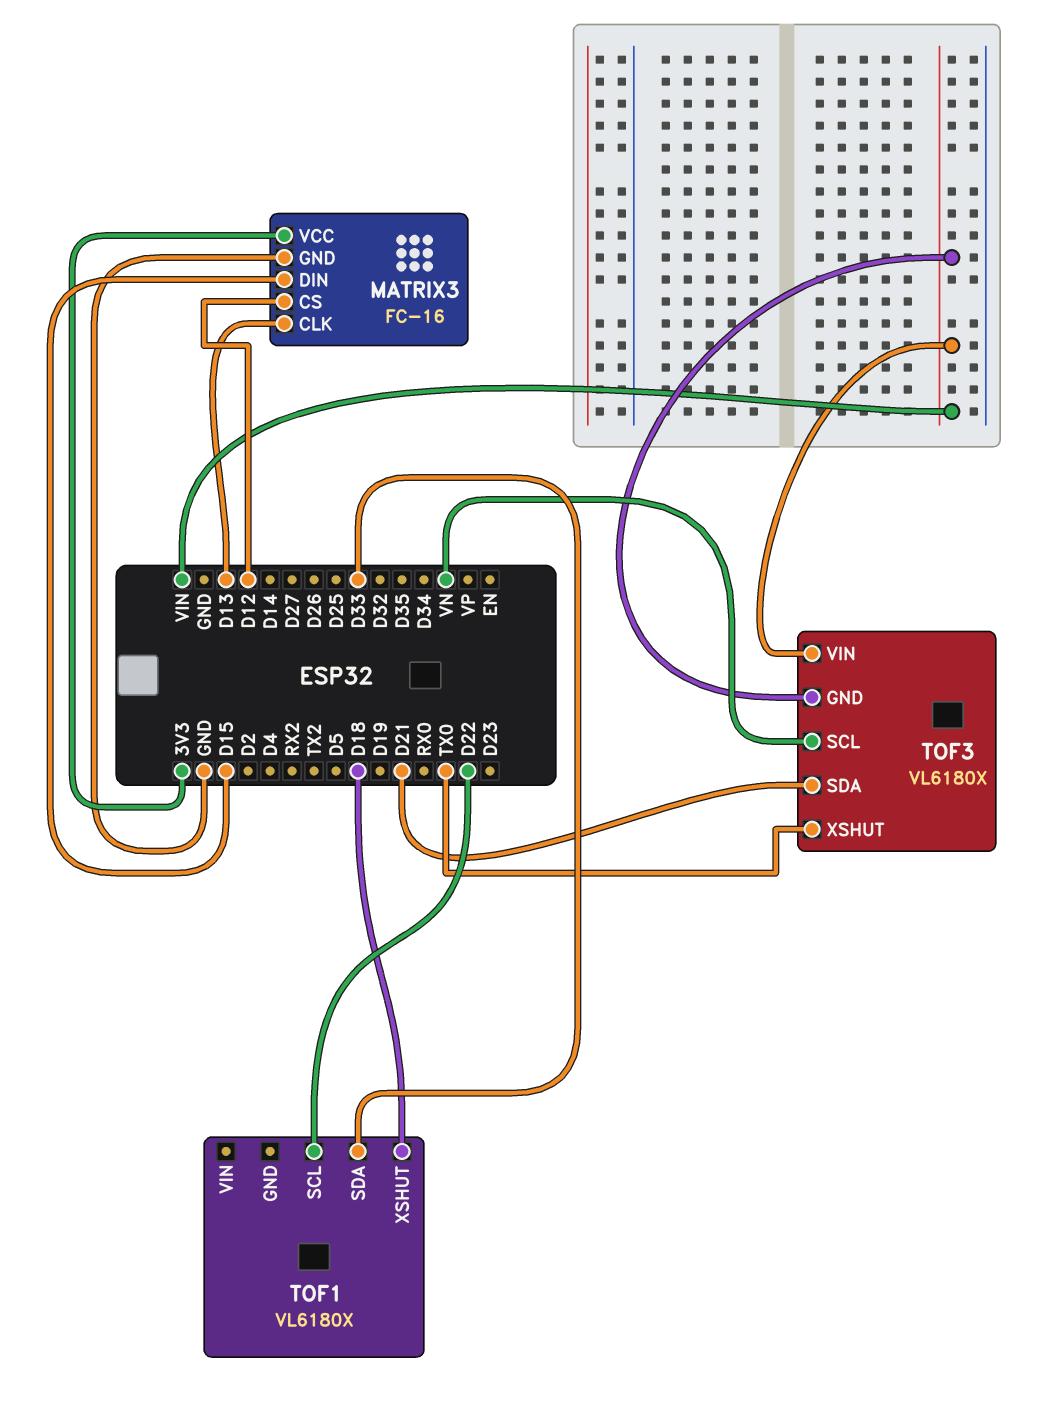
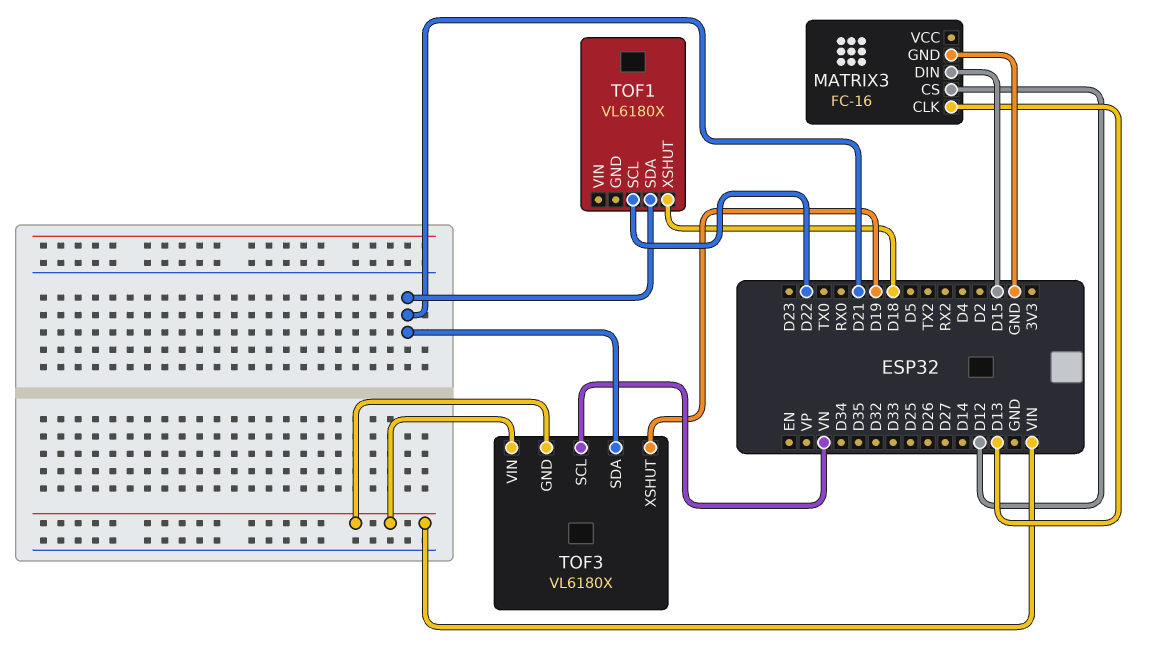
MATRIX3 pin VCC: 3V3 -> none
TOF1 pin SDA: D33 -> D21
TOF3 pin XSHUT: TX0 -> D19

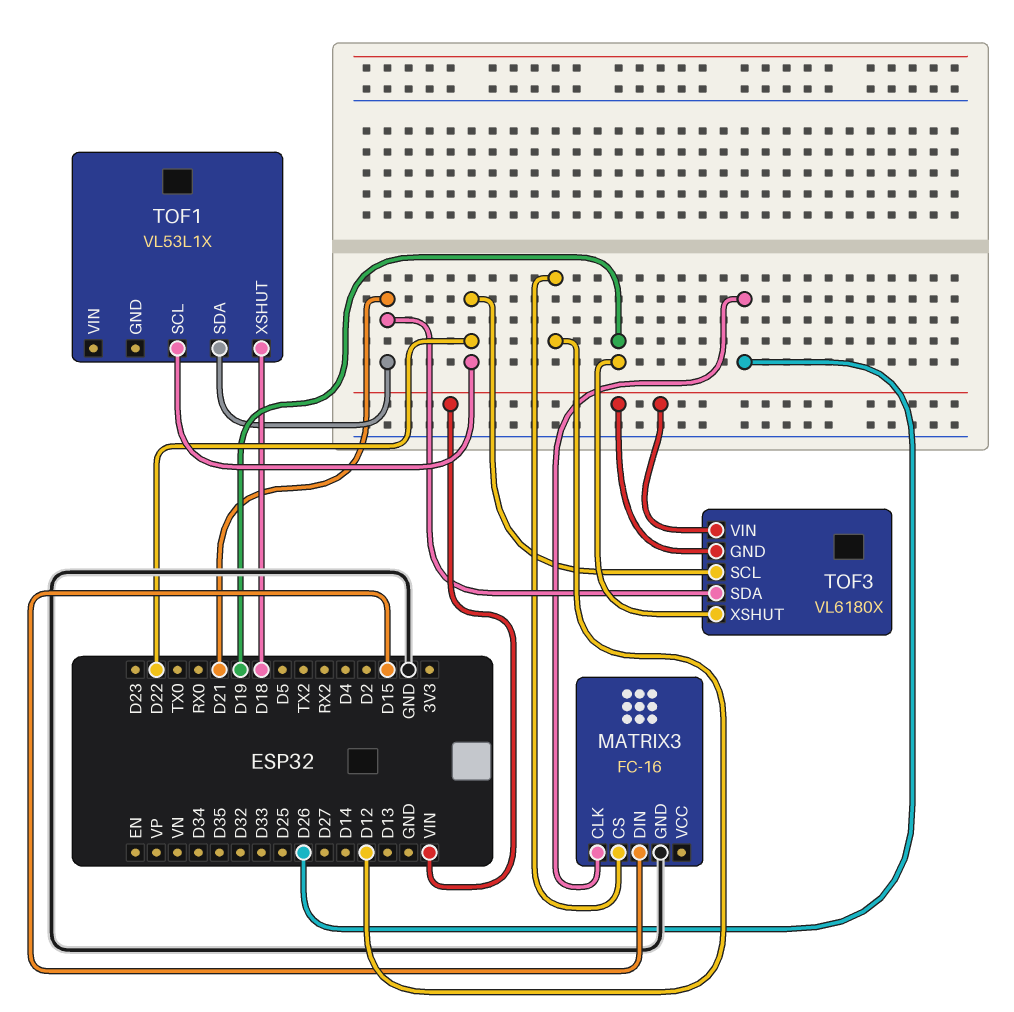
MATRIX3 pin CLK: D13 -> D26
TOF1: VL6180X -> VL53L1X
TOF3 pin SCL: VN -> D22

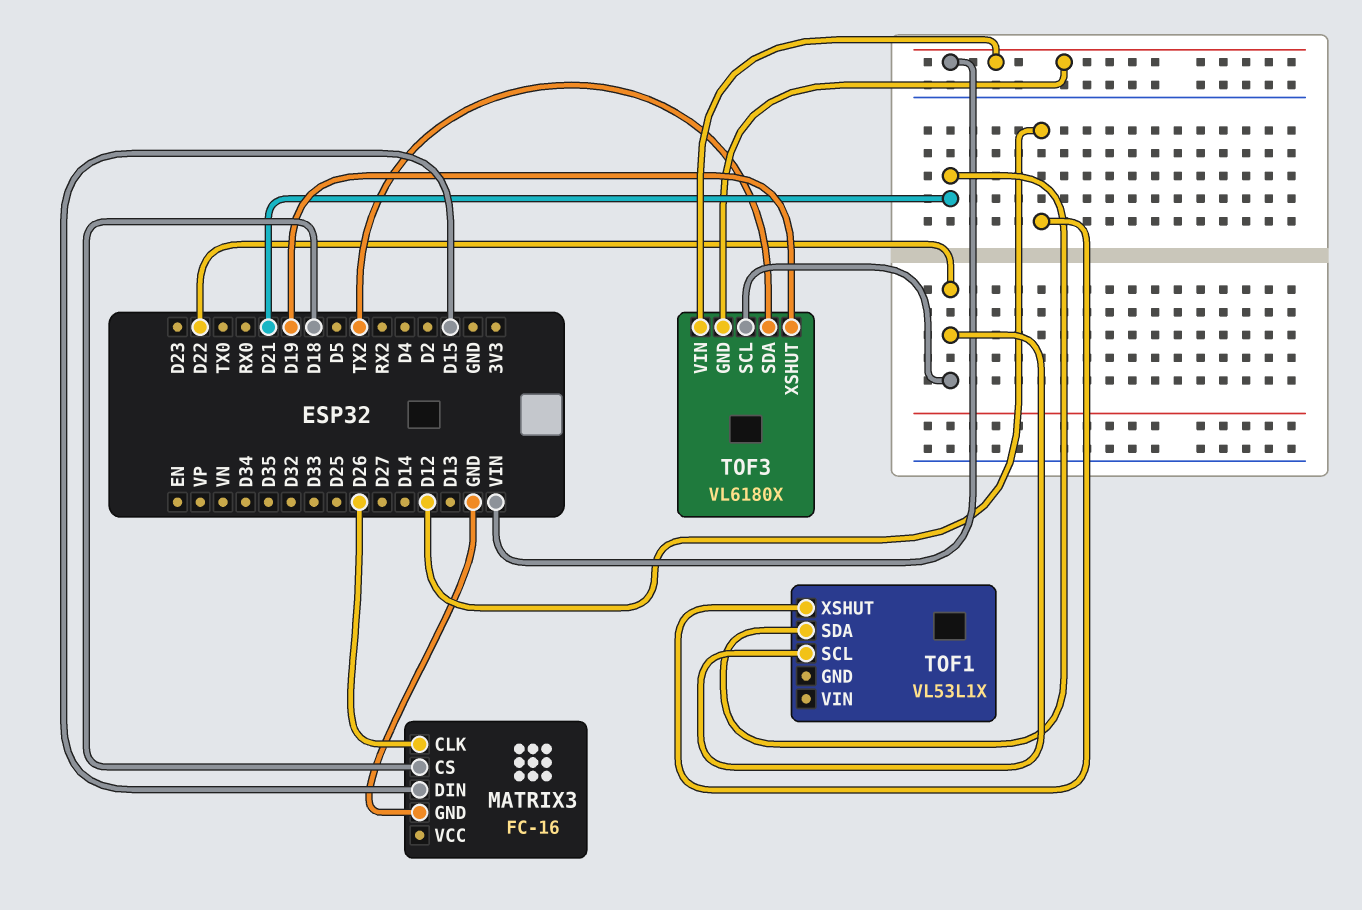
MATRIX3 pin CS: D12 -> D18
TOF1 pin XSHUT: D18 -> D12
TOF3 pin SDA: D21 -> TX2

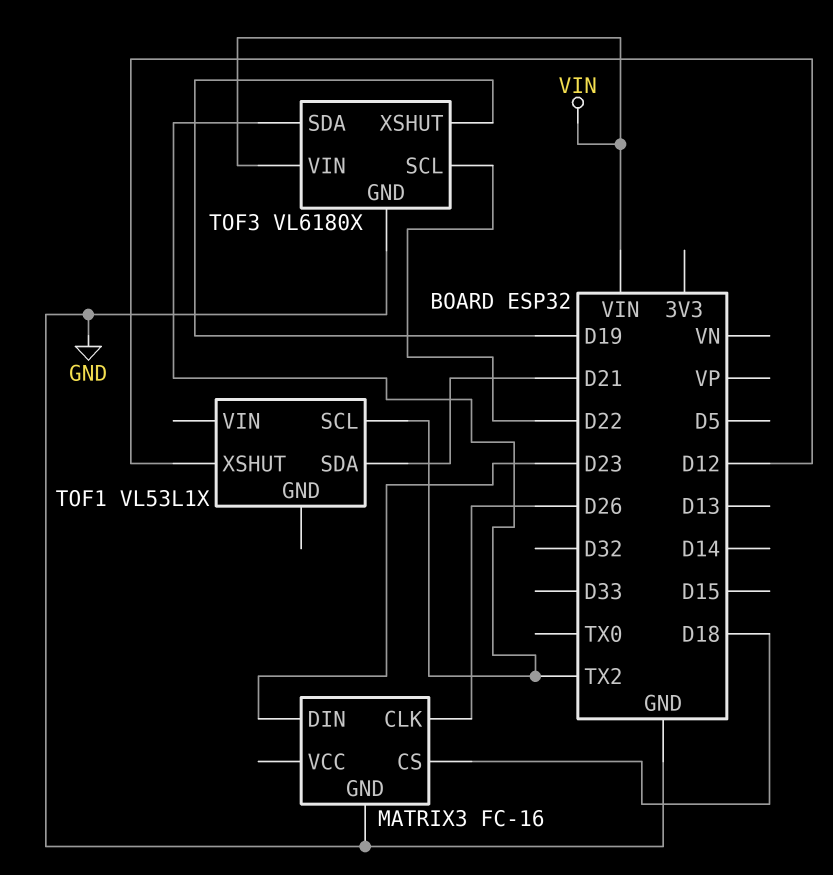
MATRIX3 pin DIN: D15 -> D23
TOF1 pin SCL: D22 -> TX2
TOF3 pin GND: VIN -> GND

